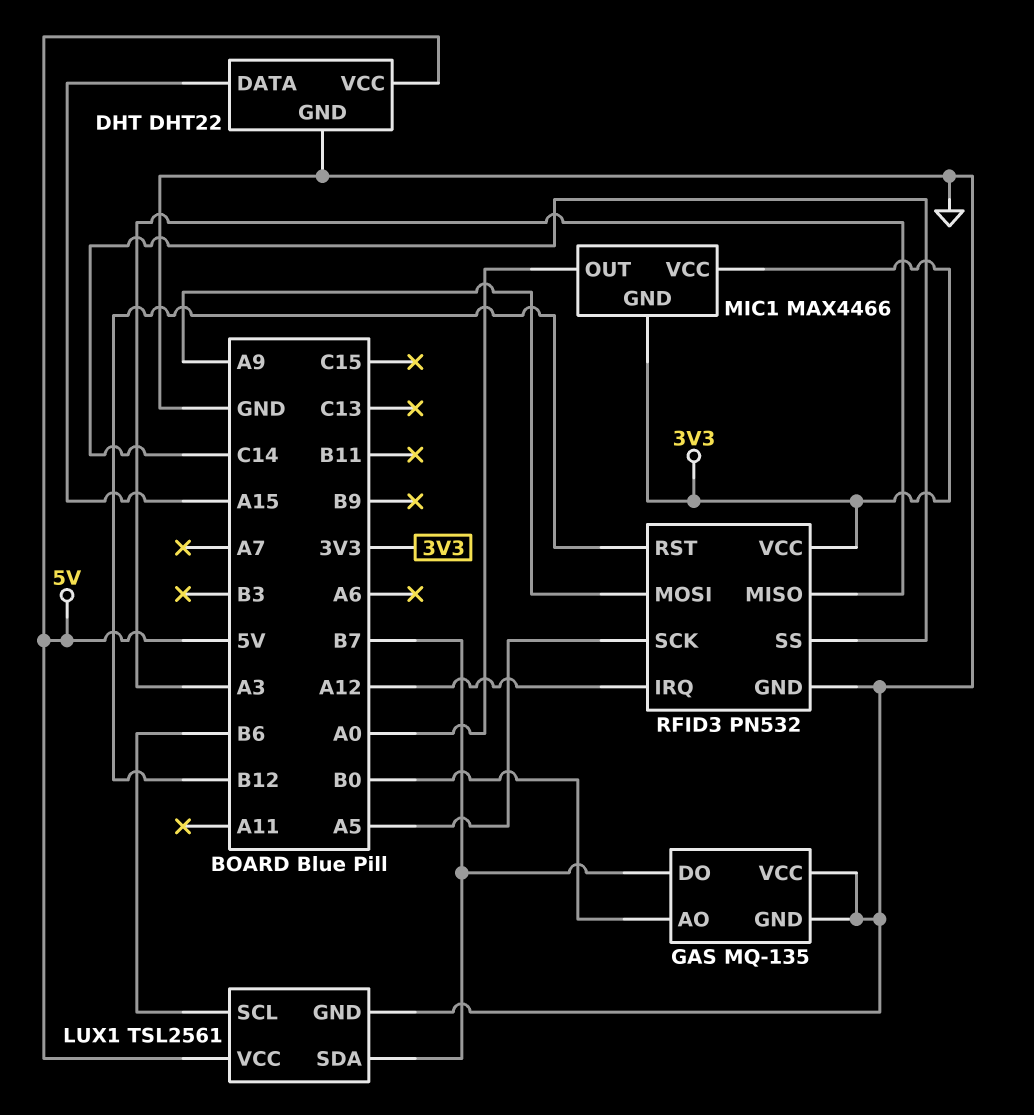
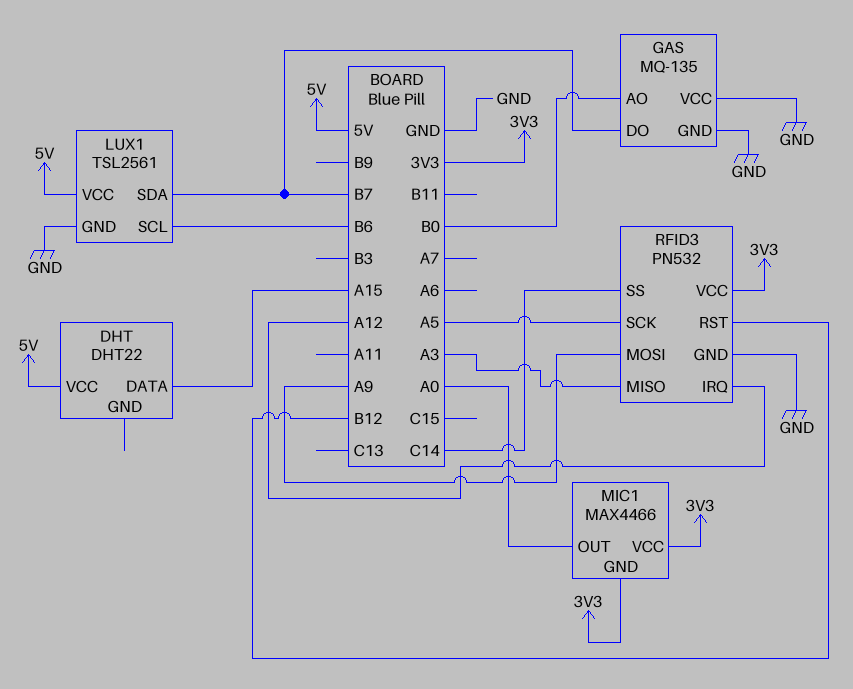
DHT pin GND: GND -> none

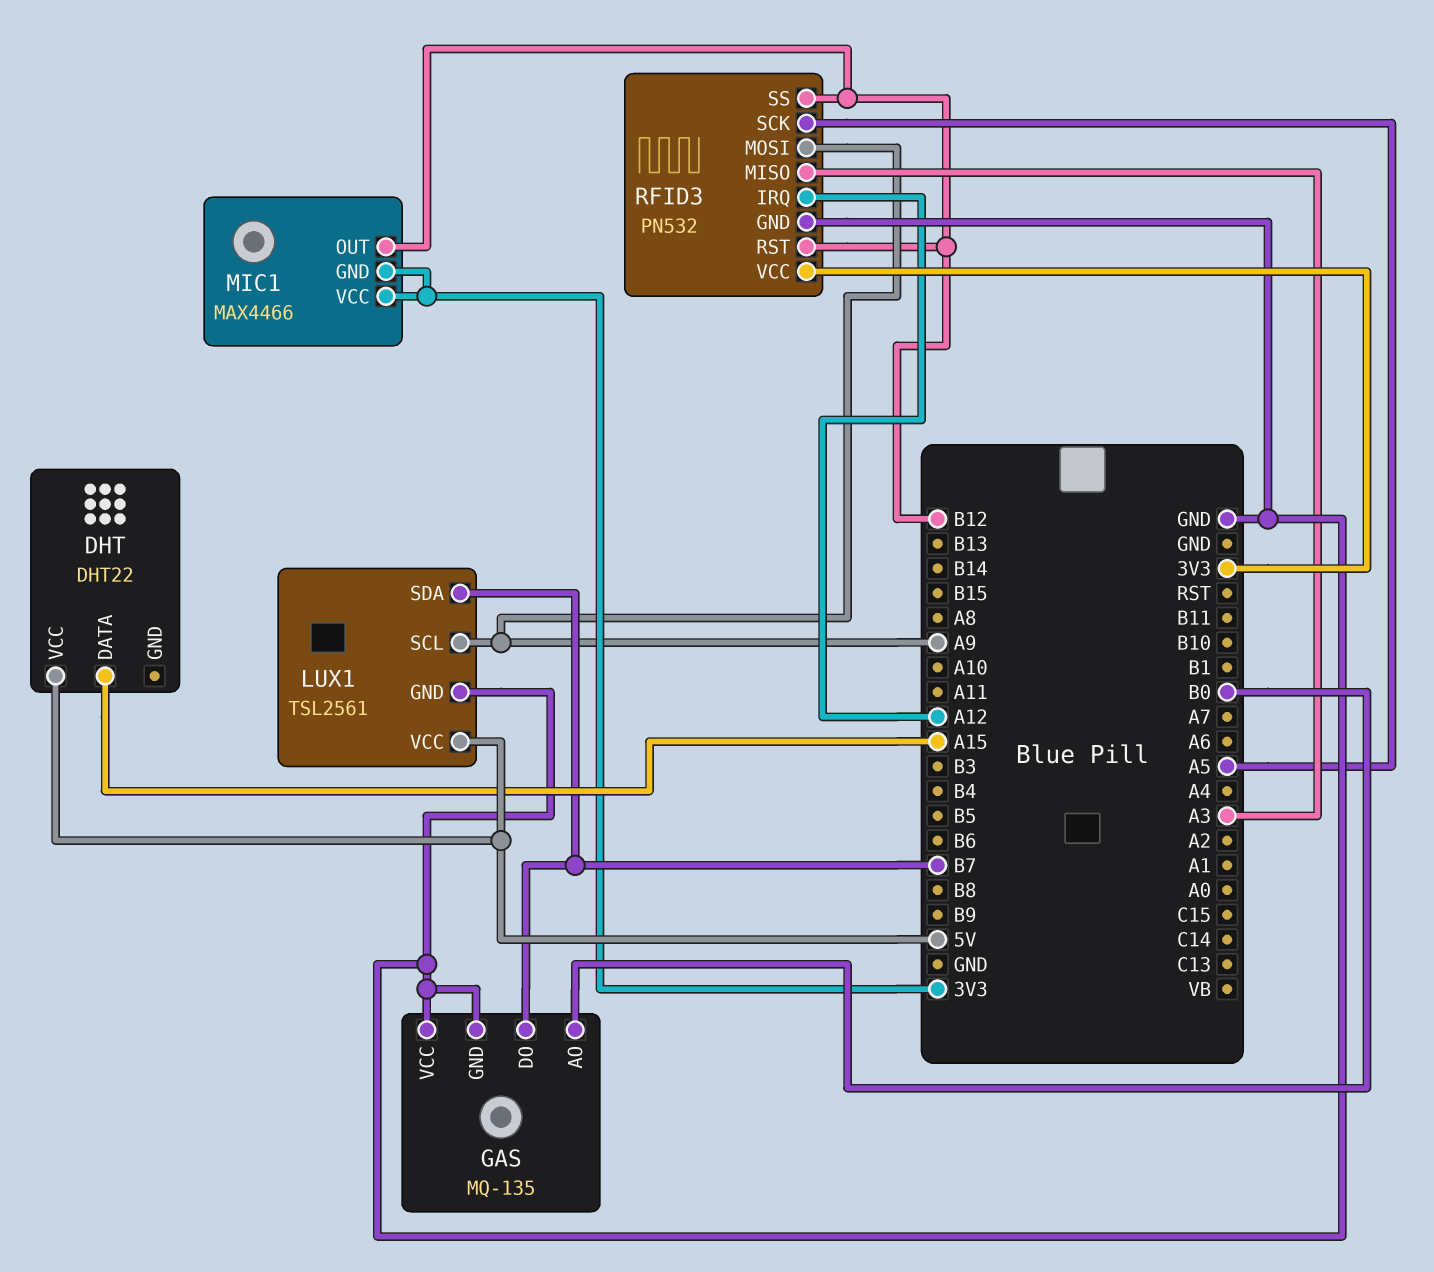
LUX1 pin SCL: B6 -> A9
MIC1 pin OUT: A0 -> B12
RFID3 pin SS: C14 -> B12

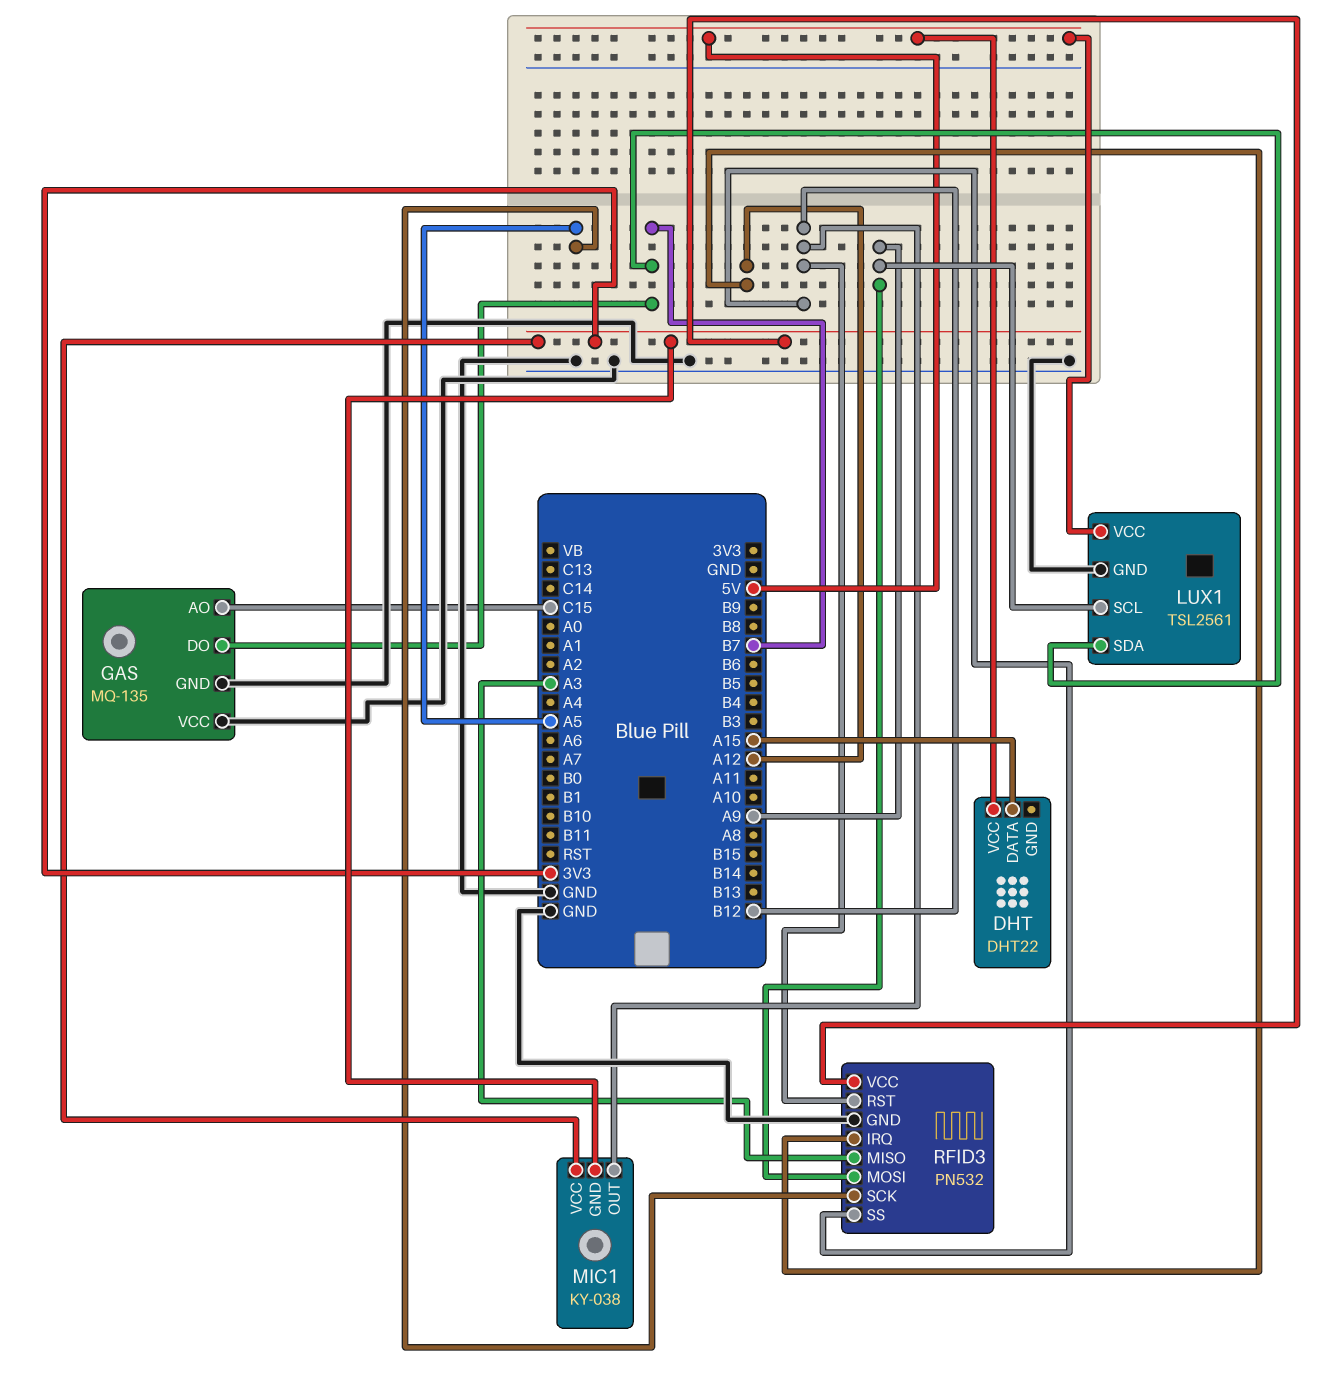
GAS pin AO: B0 -> C15
MIC1: MAX4466 -> KY-038

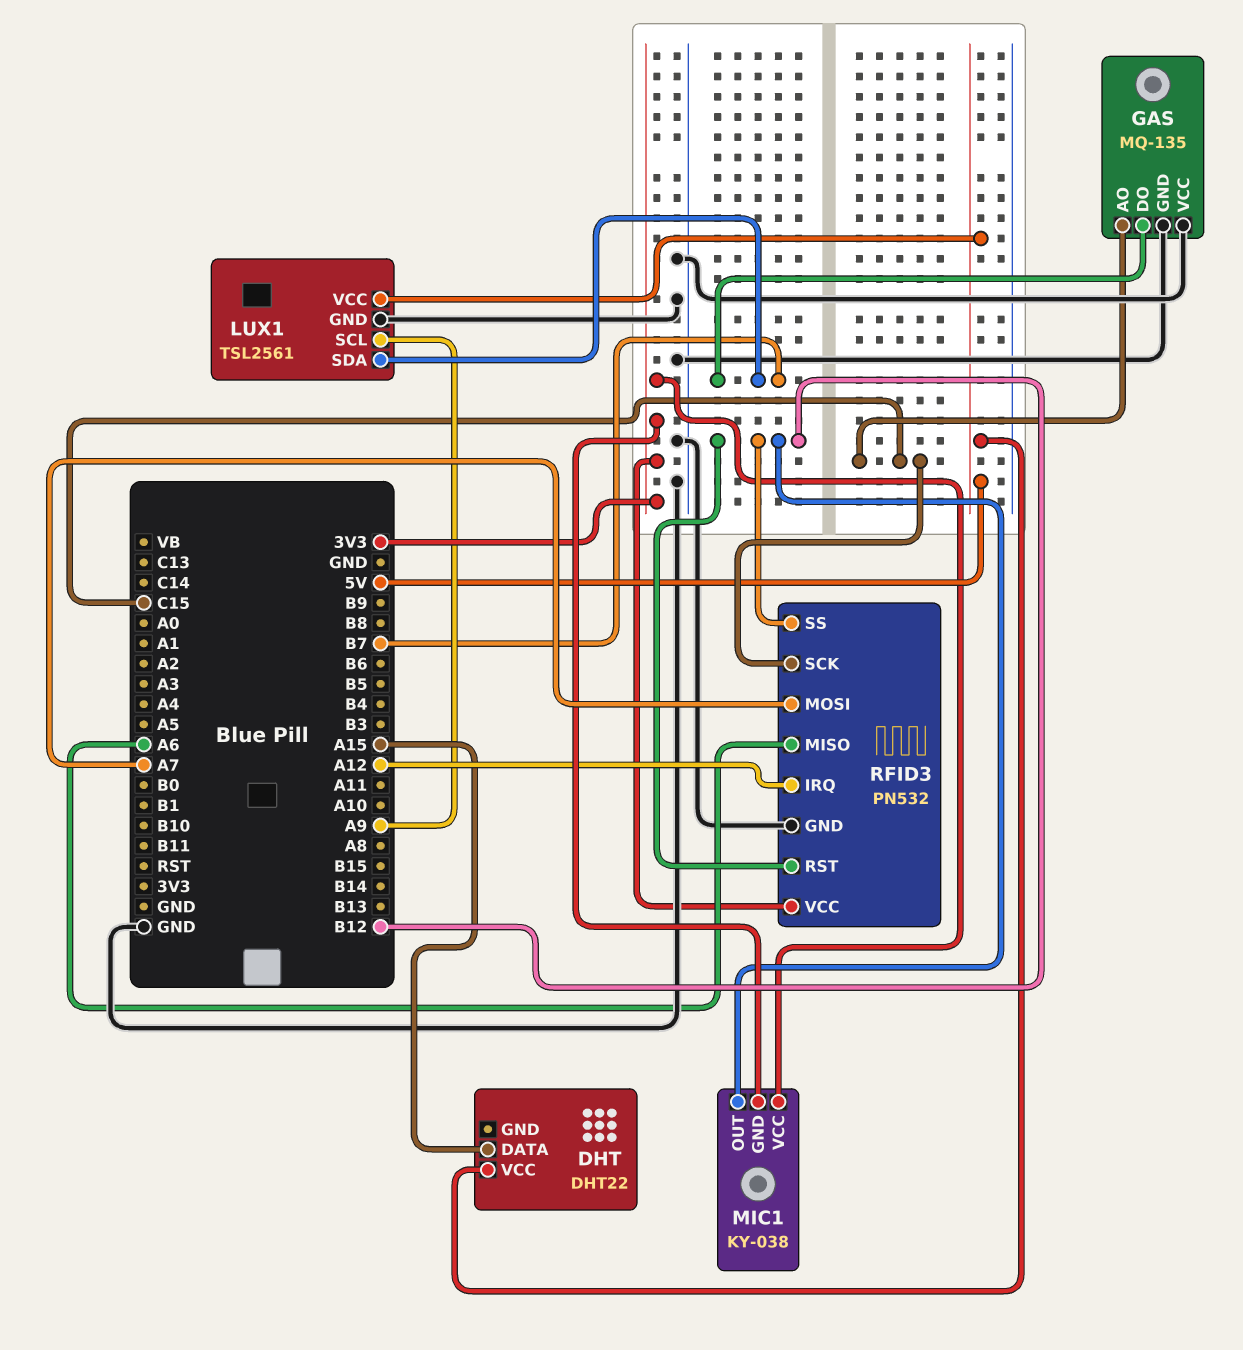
RFID3 pin MISO: A3 -> A6
RFID3 pin MOSI: A9 -> A7
RFID3 pin SCK: A5 -> C15

